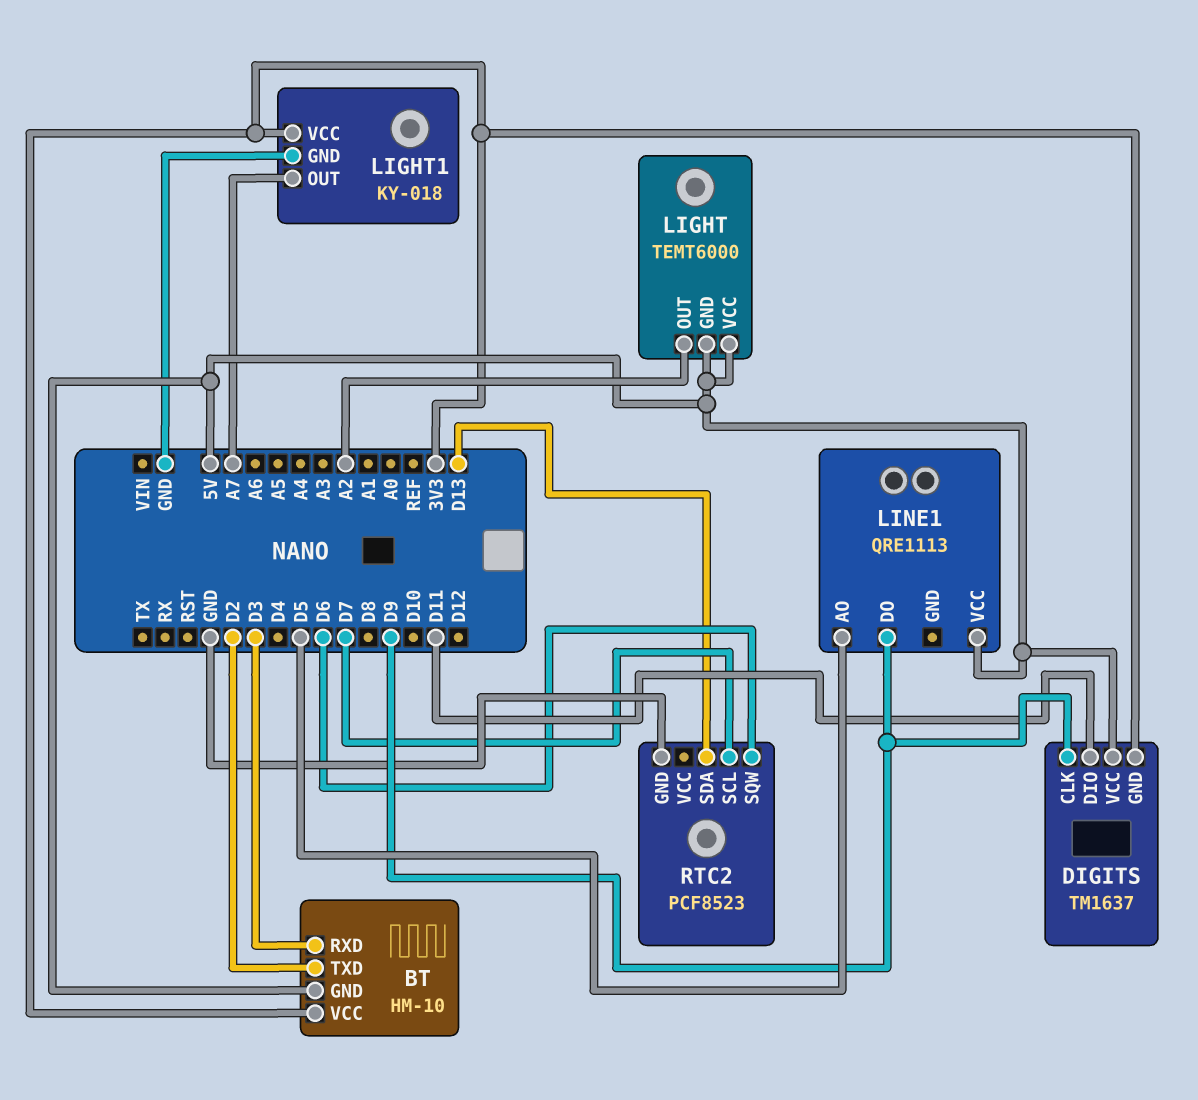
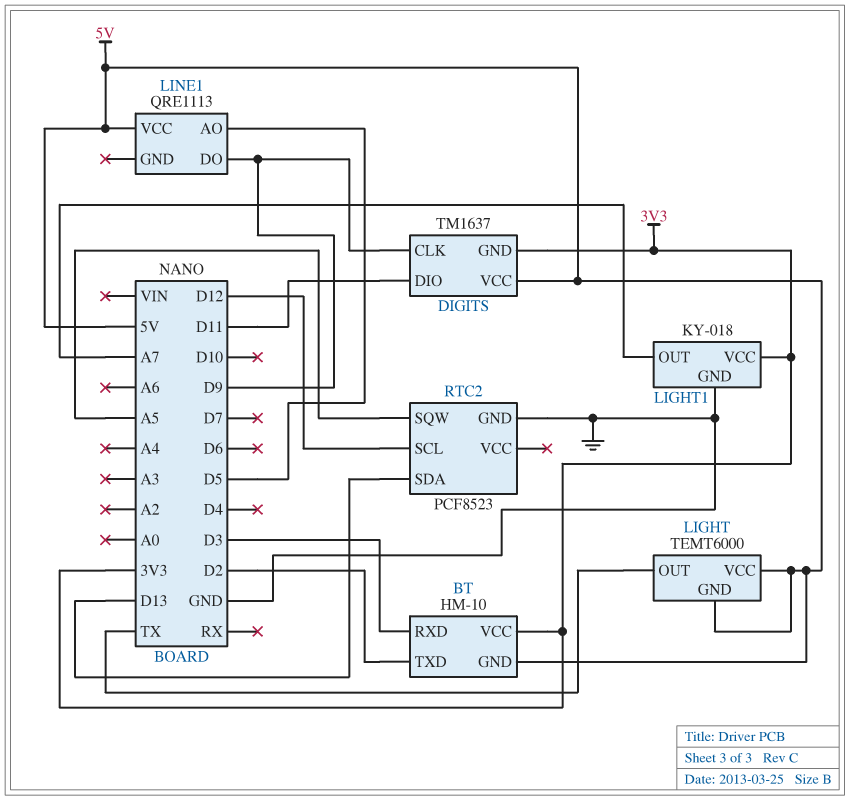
LIGHT pin OUT: A2 -> TX
RTC2 pin SCL: D7 -> D12
RTC2 pin SQW: D6 -> A5

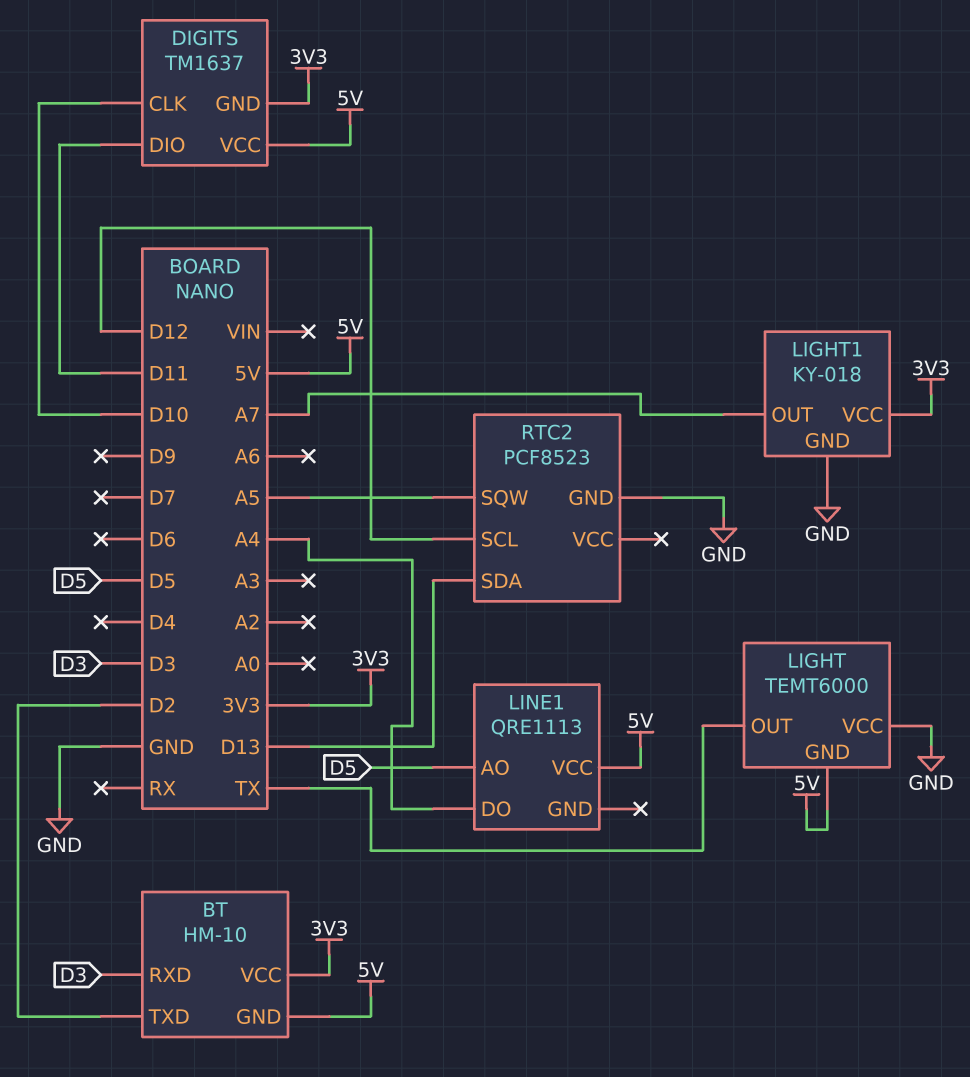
DIGITS pin CLK: D9 -> D10
LIGHT pin VCC: 5V -> GND
LINE1 pin DO: D9 -> A4

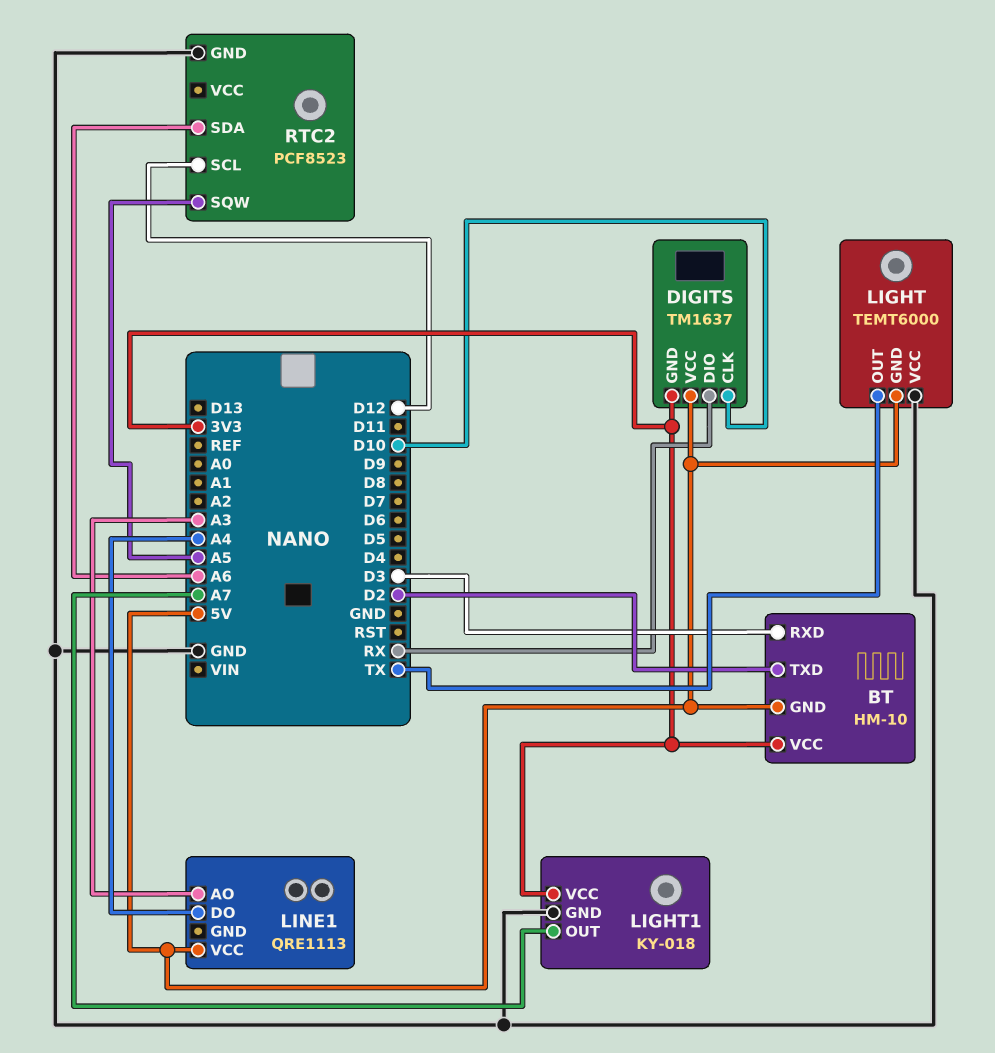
DIGITS pin DIO: D11 -> RX
LINE1 pin AO: D5 -> A3
RTC2 pin SDA: D13 -> A6

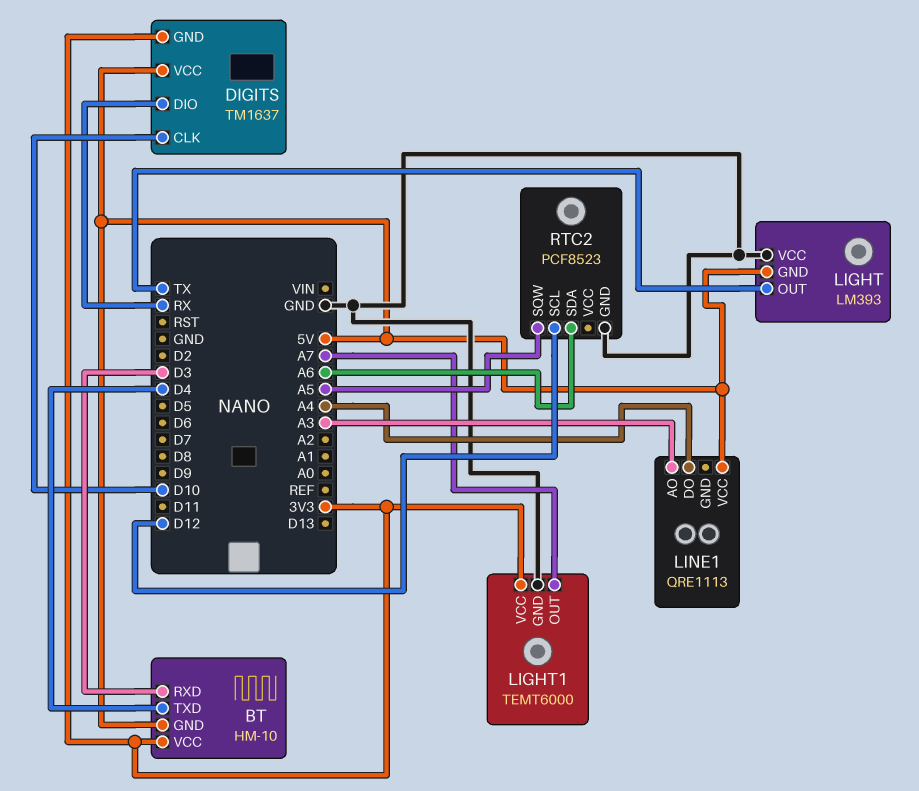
BT pin TXD: D2 -> D4
LIGHT: TEMT6000 -> LM393
LIGHT1: KY-018 -> TEMT6000

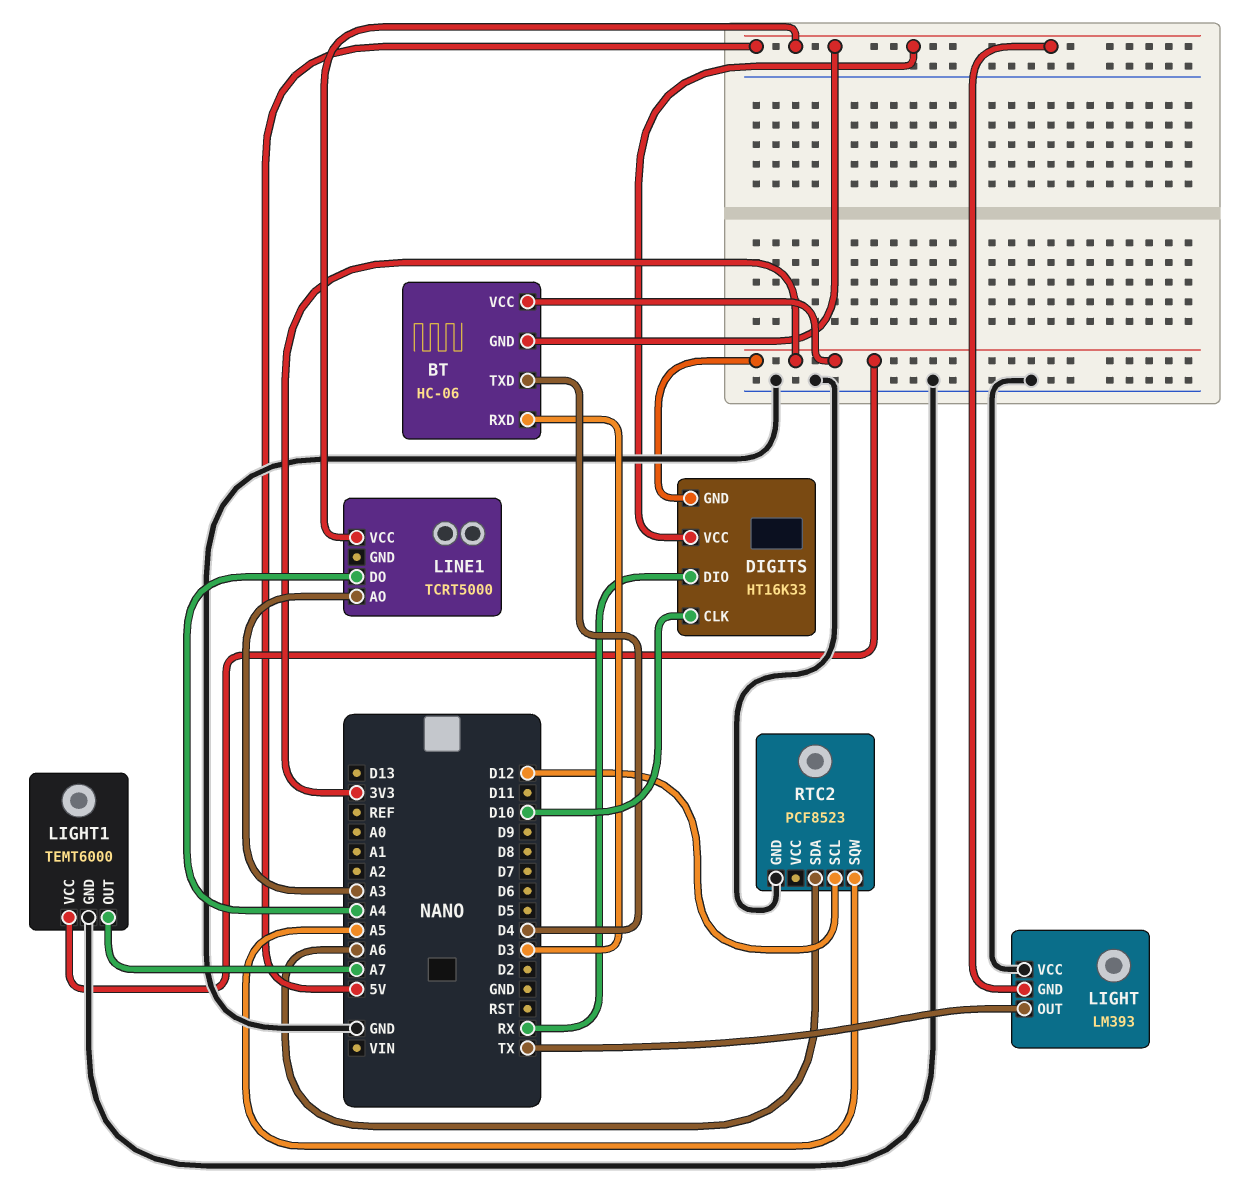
BT: HM-10 -> HC-06
DIGITS: TM1637 -> HT16K33
LINE1: QRE1113 -> TCRT5000

